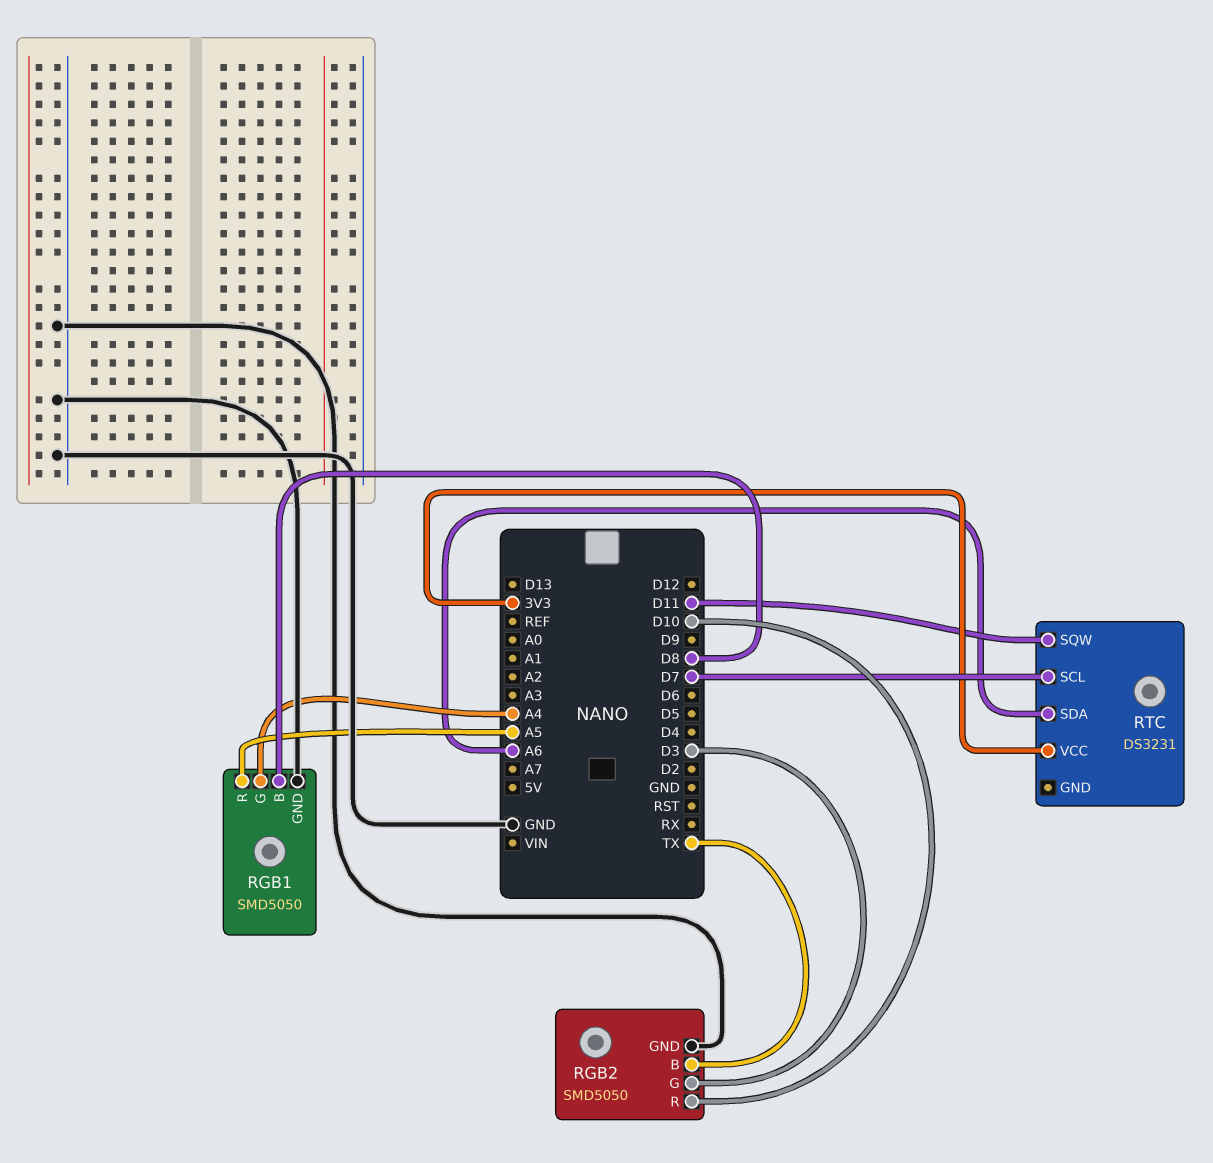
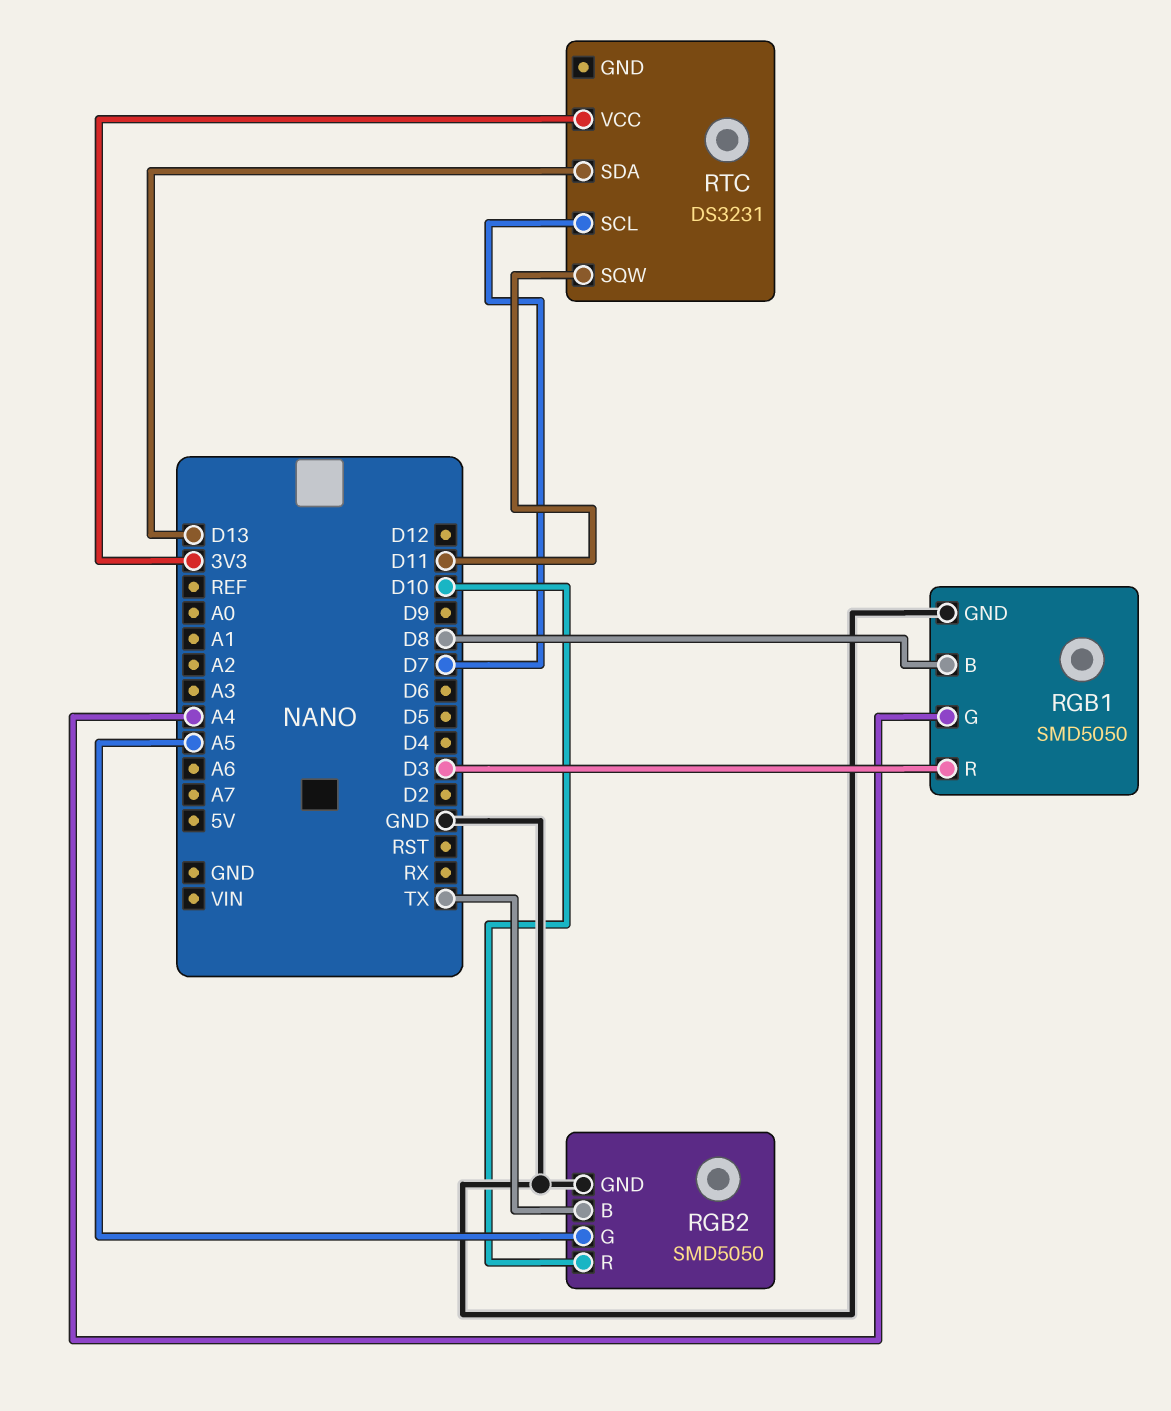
RGB1 pin R: A5 -> D3
RGB2 pin G: D3 -> A5
RTC pin SDA: A6 -> D13

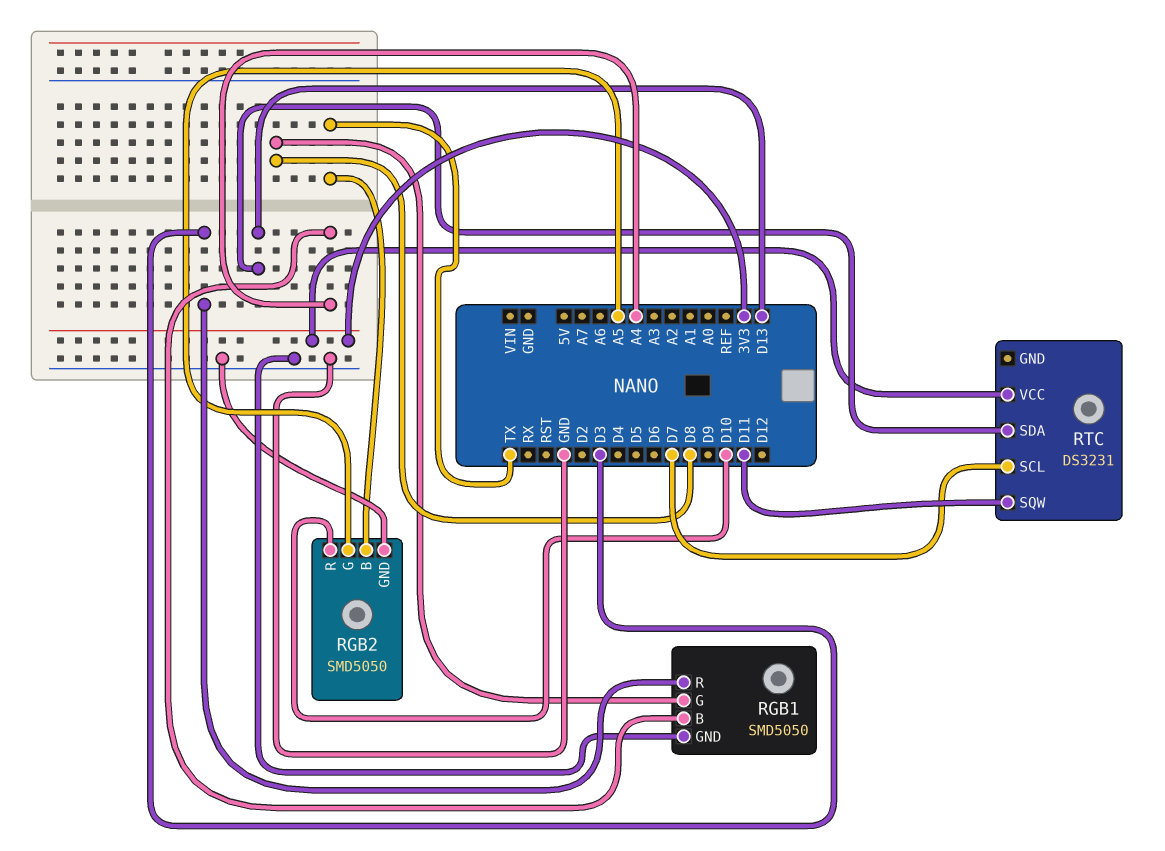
RGB1 pin B: D8 -> A4
RGB1 pin G: A4 -> D8

